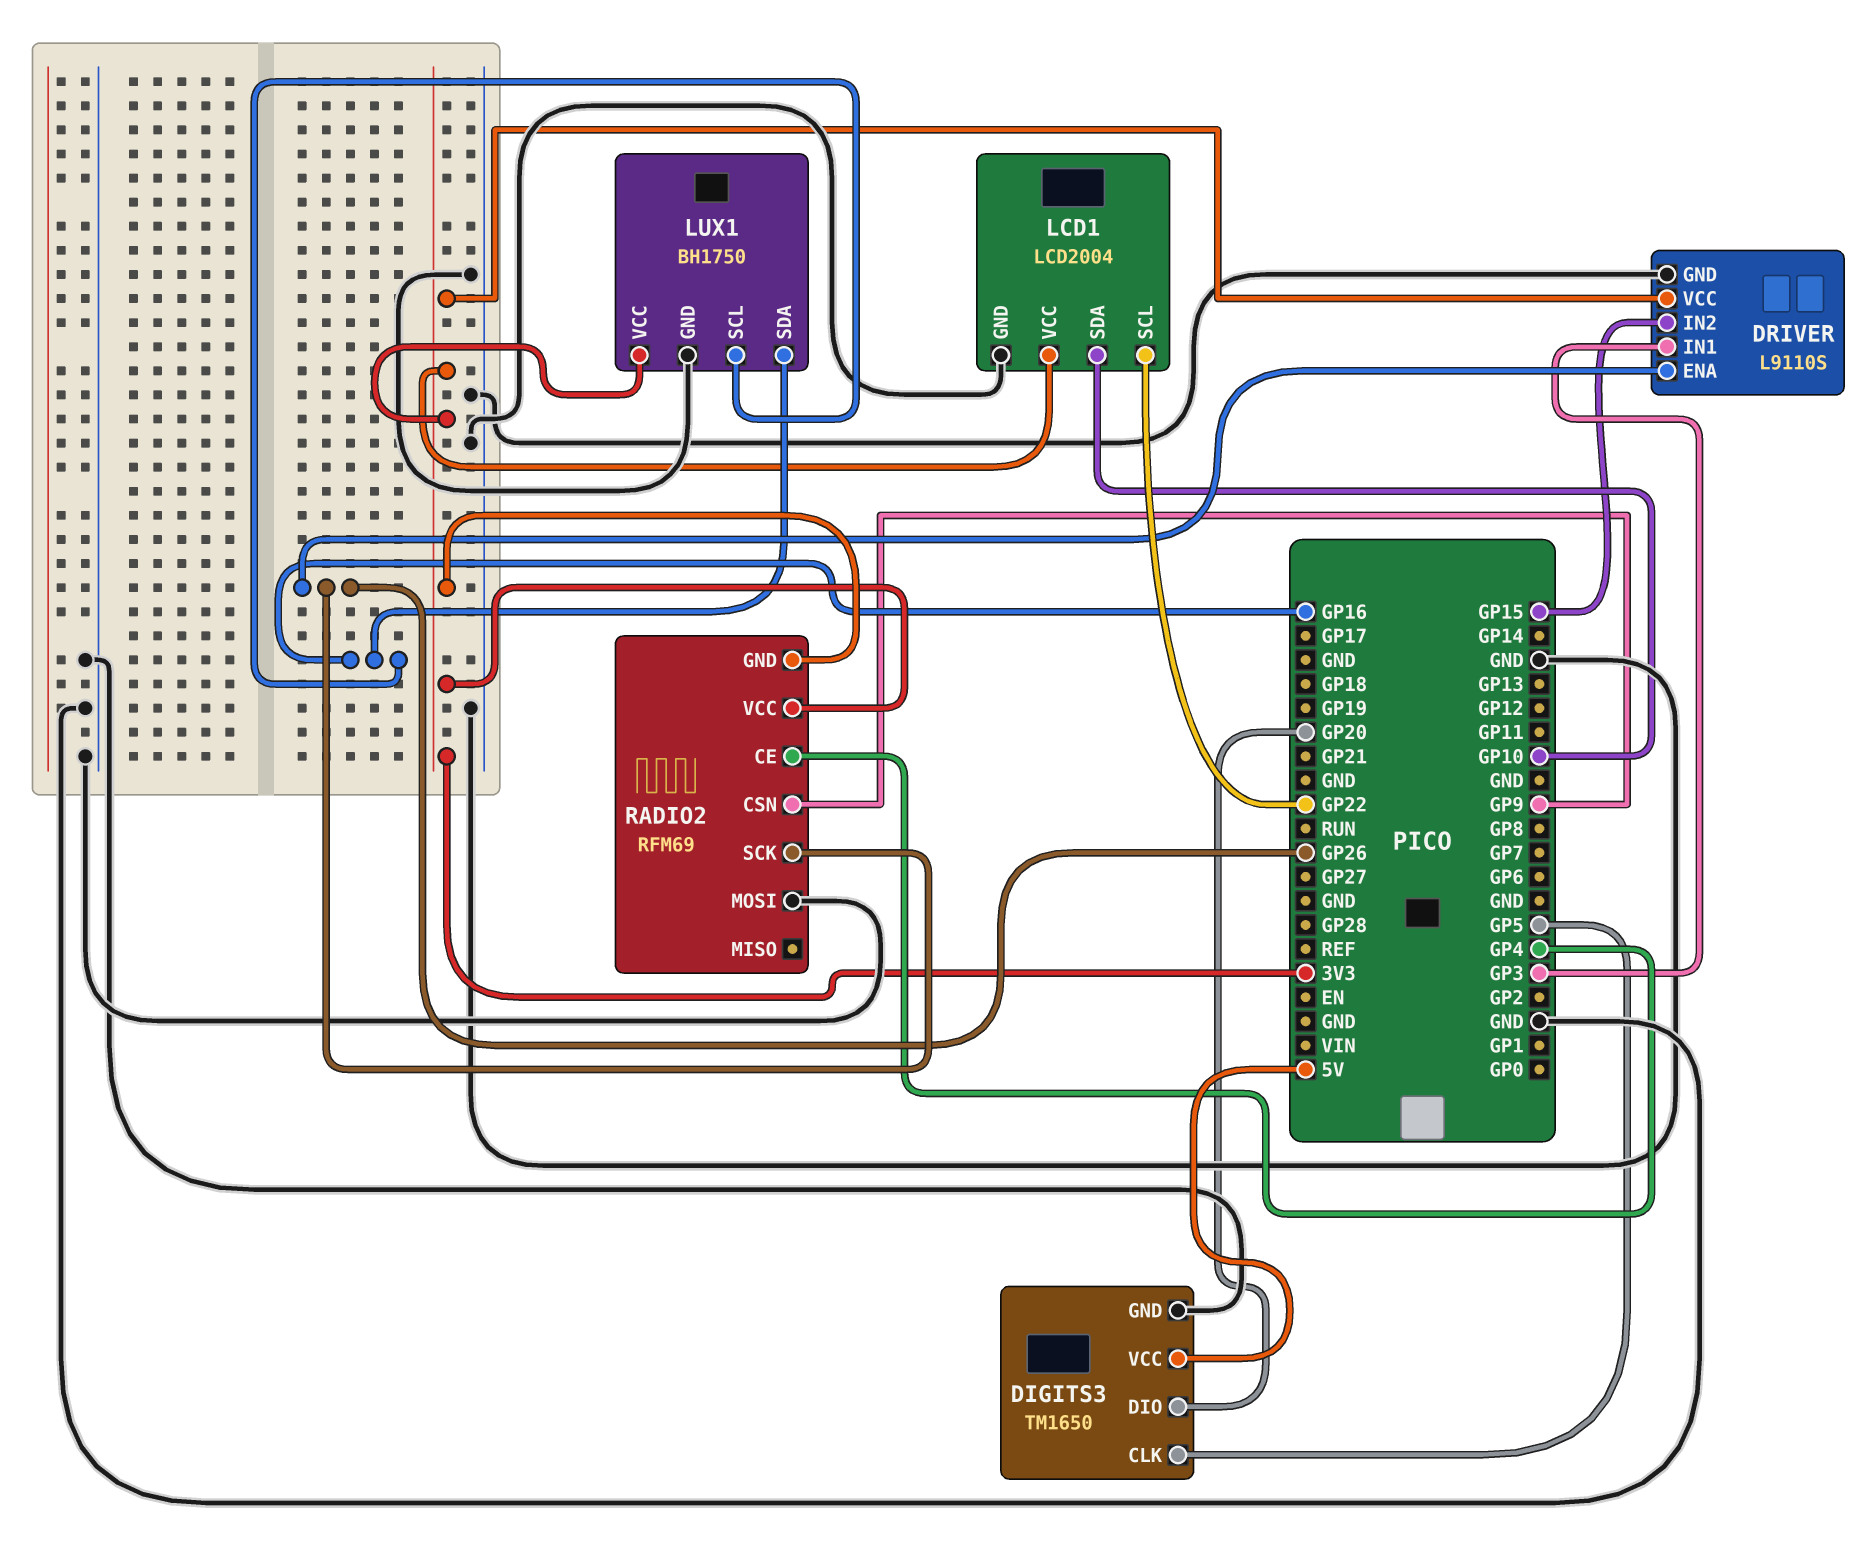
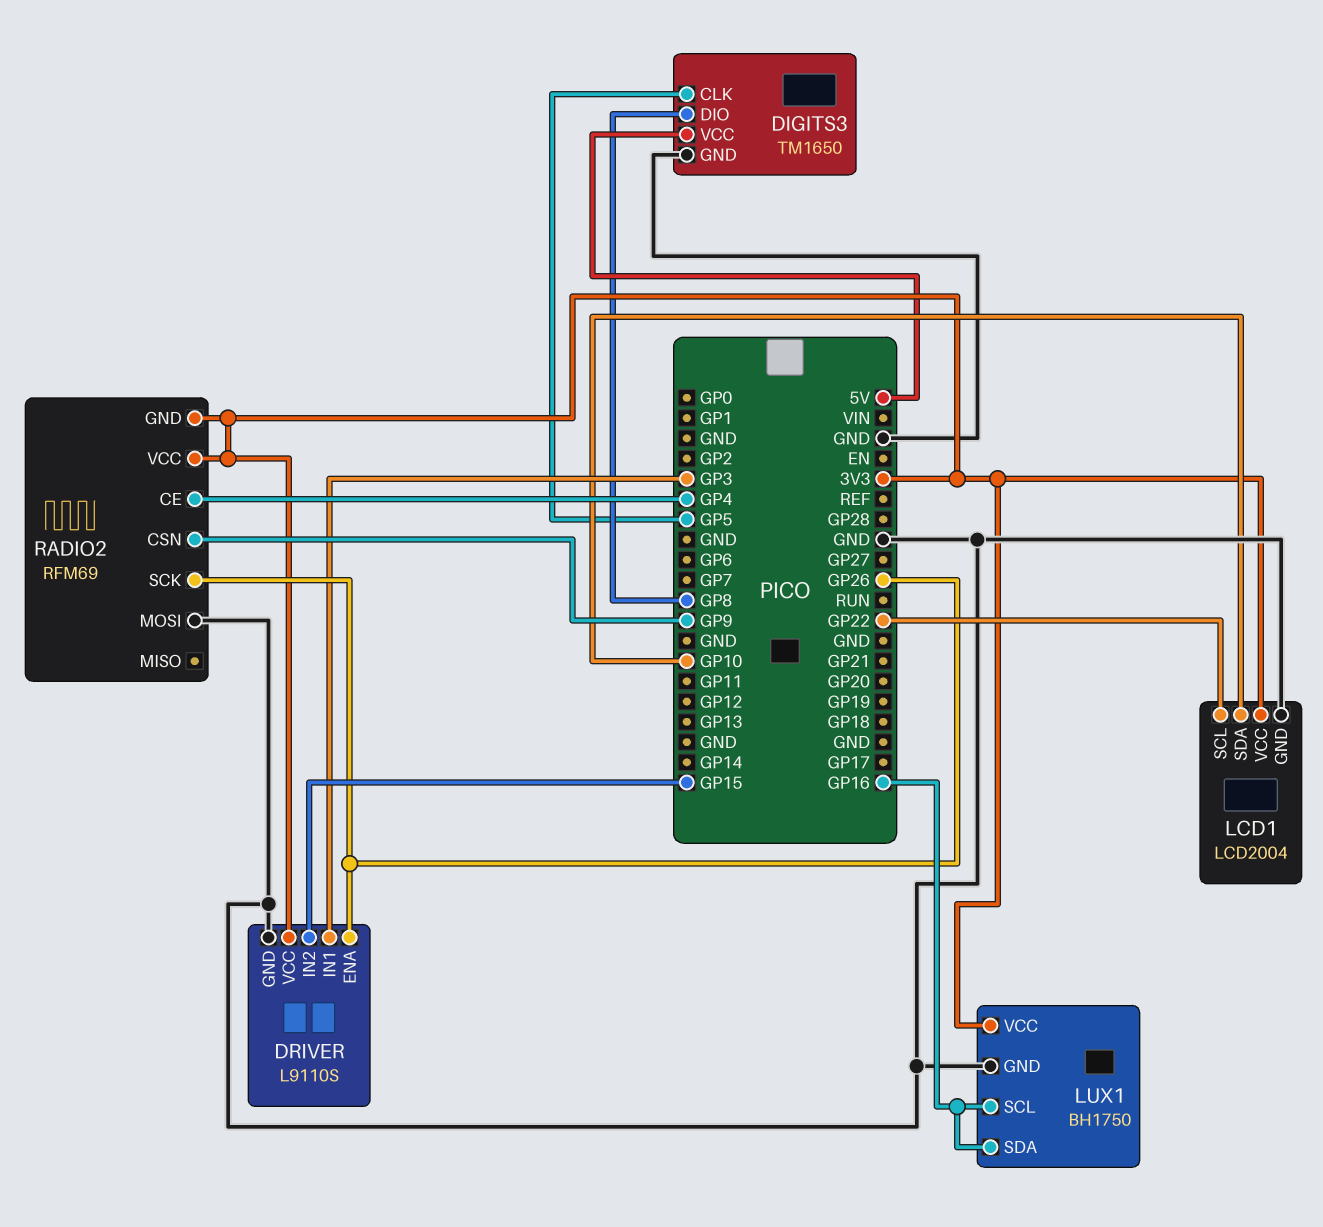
DIGITS3 pin DIO: GP20 -> GP8

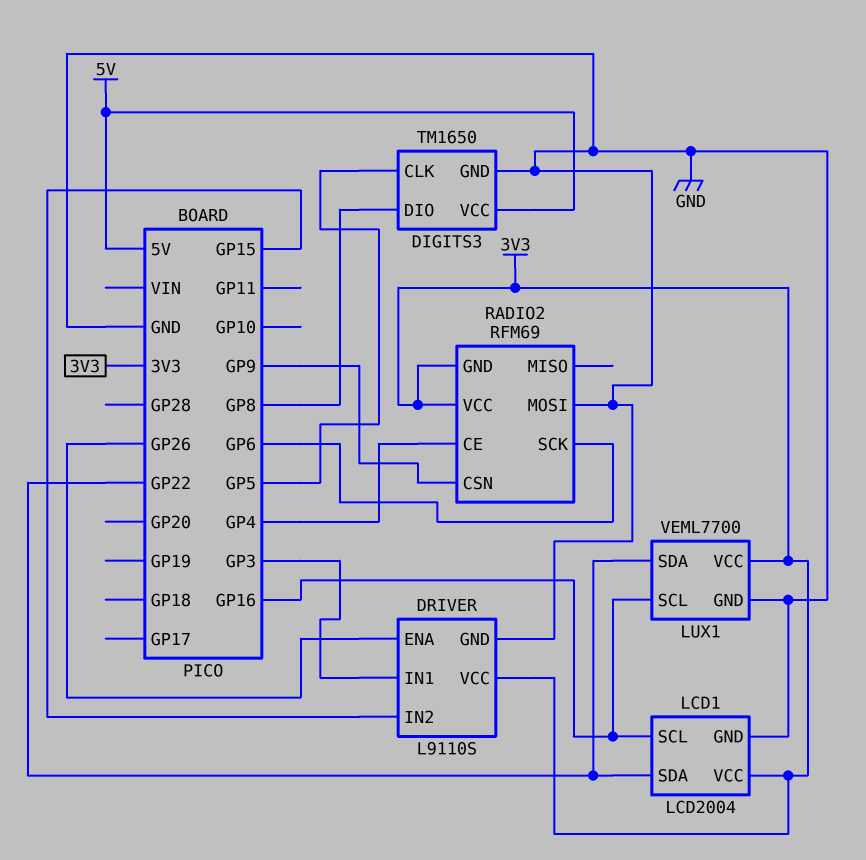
LCD1 pin SCL: GP22 -> GP16
LCD1 pin SDA: GP10 -> GP22
LUX1: BH1750 -> VEML7700
LUX1 pin SDA: GP16 -> GP22
RADIO2 pin SCK: GP26 -> GP6

